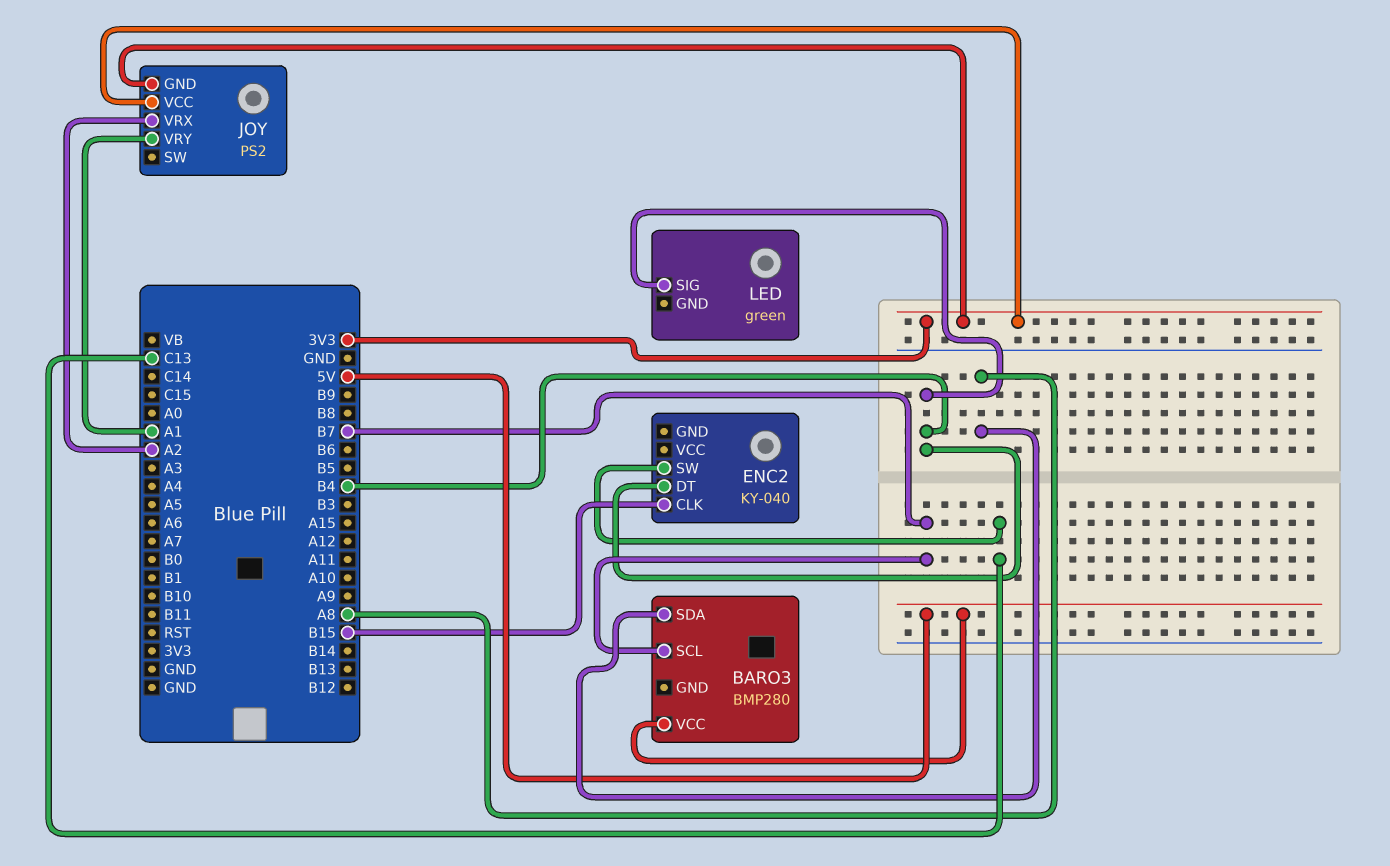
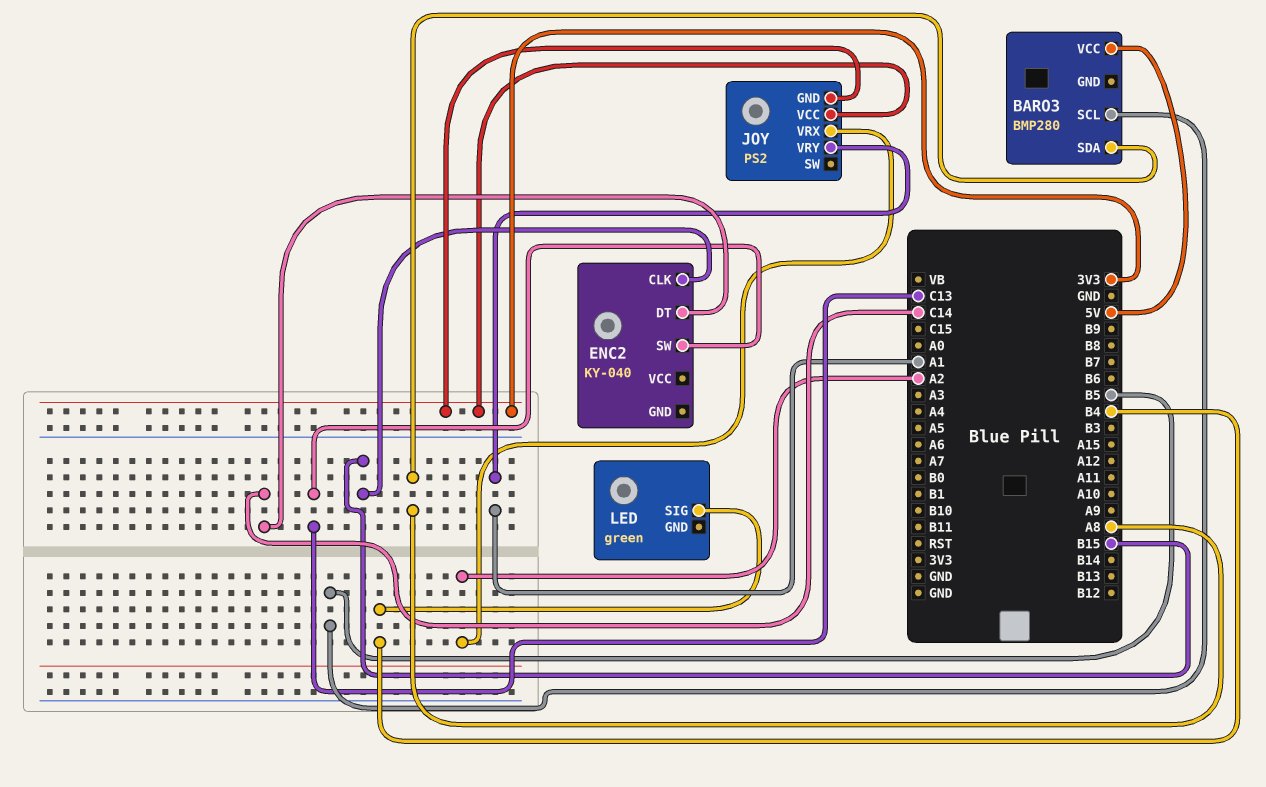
BARO3 pin SCL: B7 -> B5
ENC2 pin DT: B4 -> C14

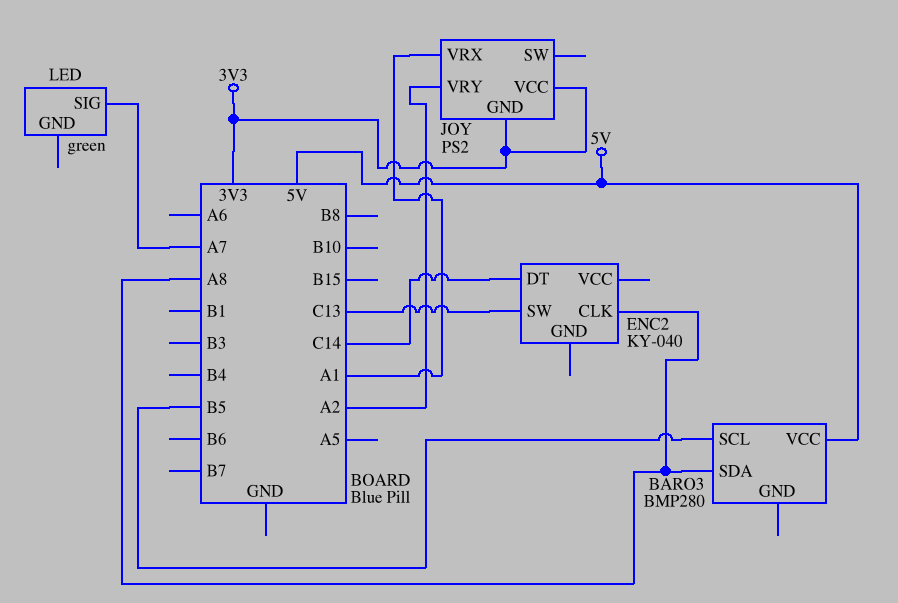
ENC2 pin CLK: B15 -> A8
JOY pin VRX: A2 -> A1
JOY pin VRY: A1 -> A2
LED pin SIG: B4 -> A7

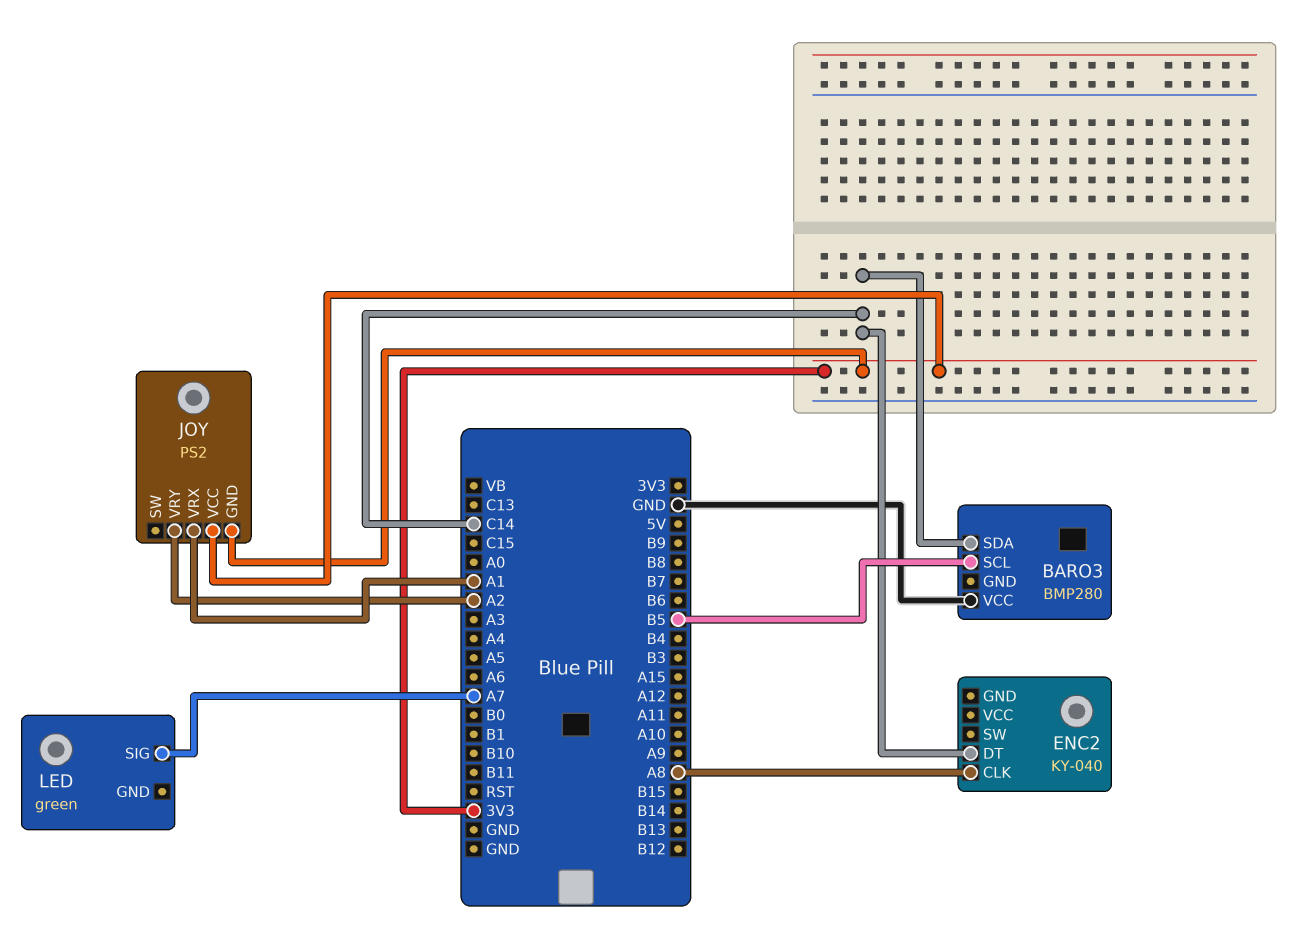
BARO3 pin SDA: A8 -> C14
BARO3 pin VCC: 5V -> GND
ENC2 pin SW: C13 -> none

